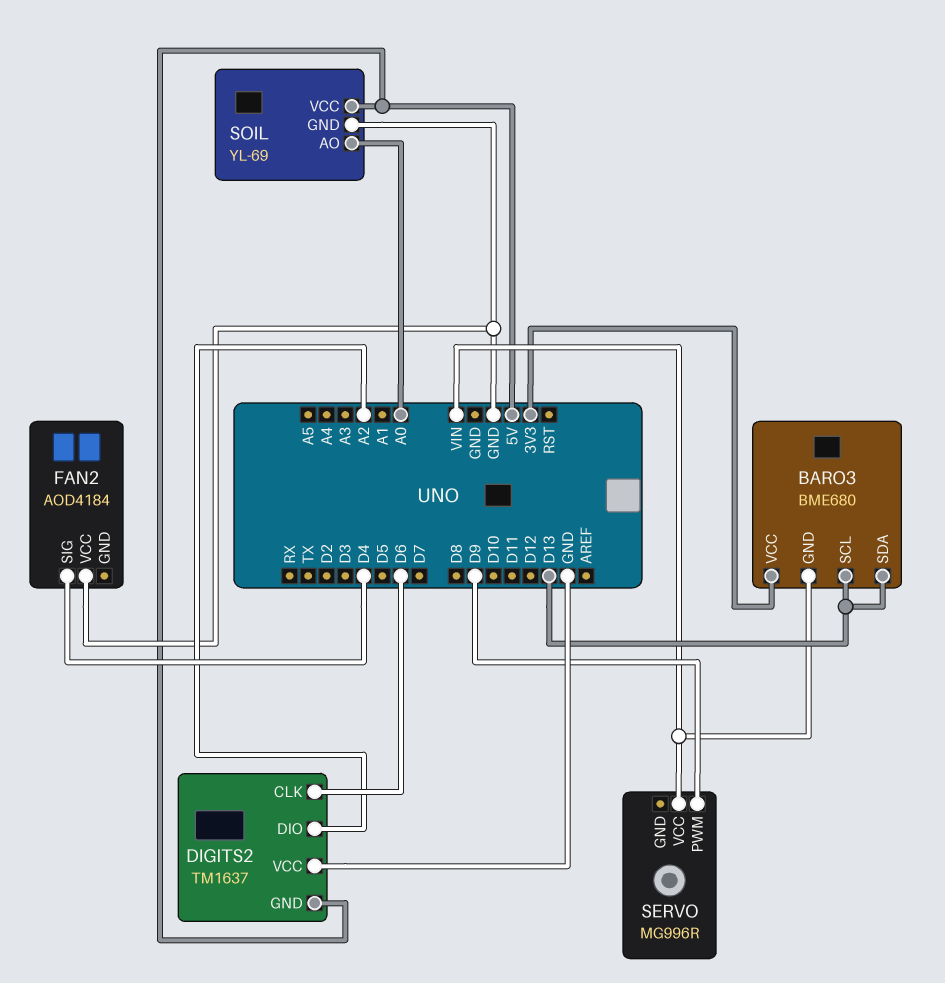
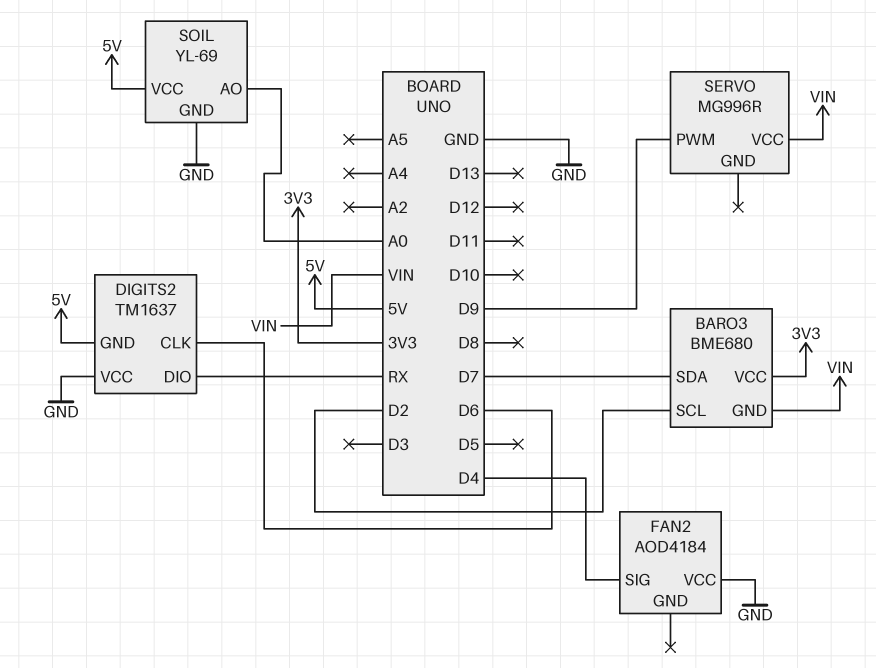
BARO3 pin SCL: D13 -> D2
BARO3 pin SDA: D13 -> D7
DIGITS2 pin DIO: A2 -> RX

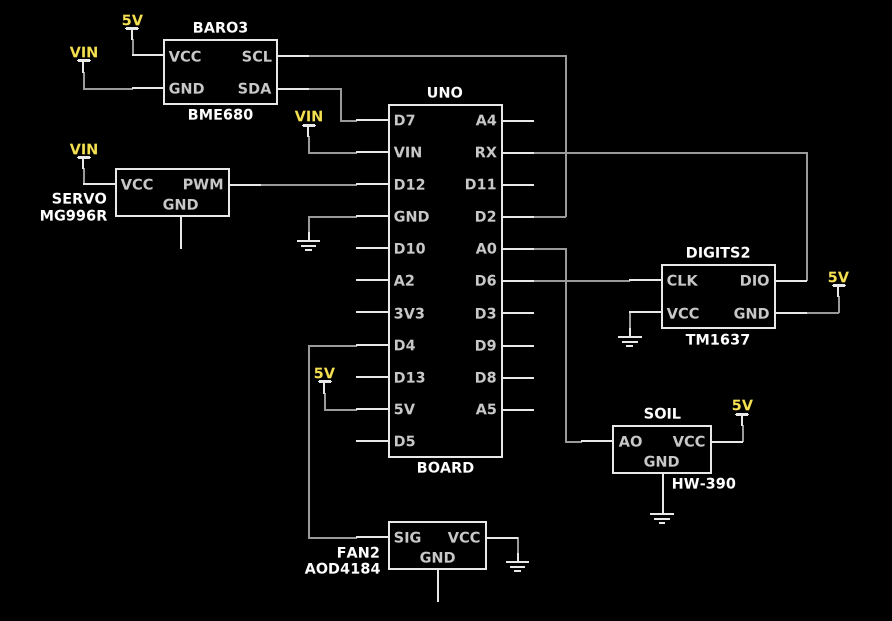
BARO3 pin VCC: 3V3 -> 5V
SERVO pin PWM: D9 -> D12
SOIL: YL-69 -> HW-390

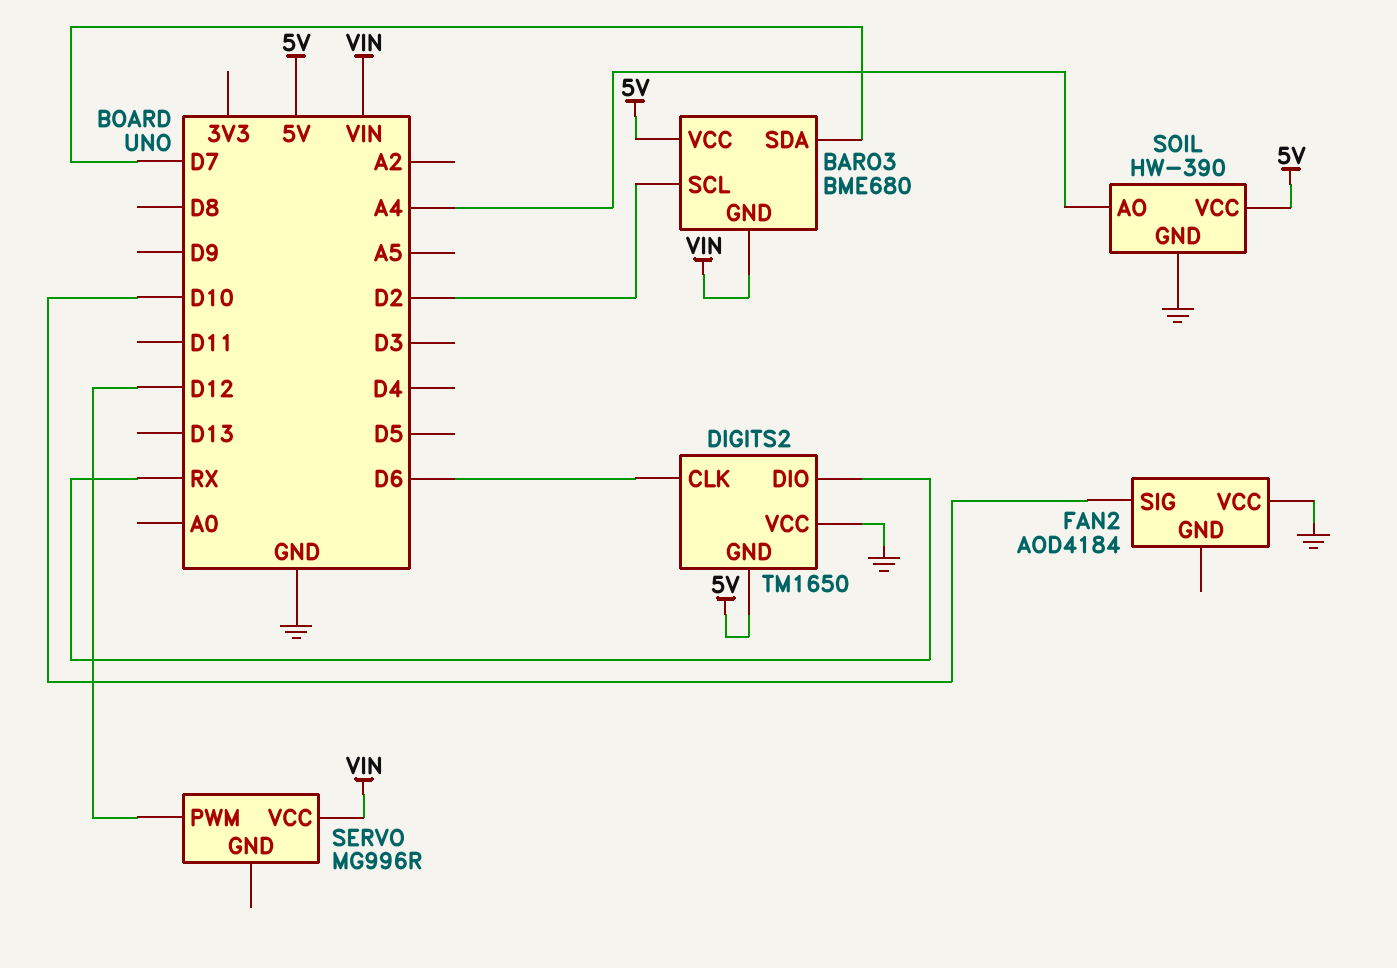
DIGITS2: TM1637 -> TM1650
FAN2 pin SIG: D4 -> D10
SOIL pin AO: A0 -> A4

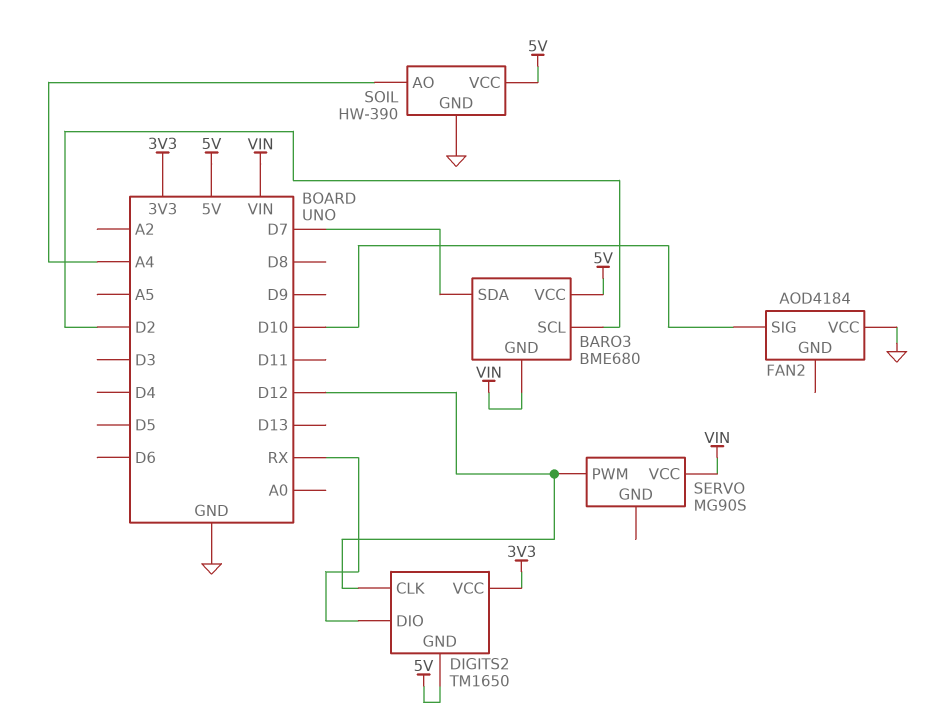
DIGITS2 pin CLK: D6 -> D12
DIGITS2 pin VCC: GND -> 3V3
SERVO: MG996R -> MG90S

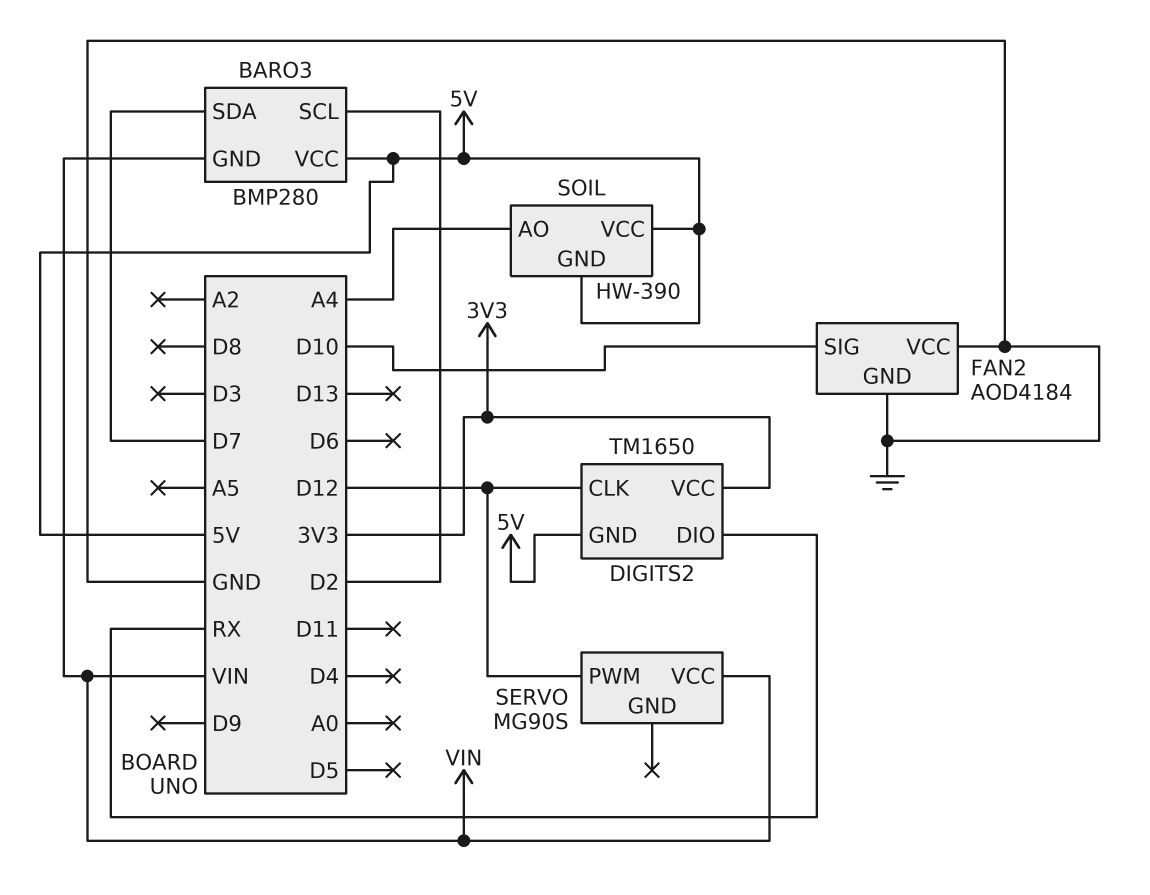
BARO3: BME680 -> BMP280
FAN2 pin GND: none -> GND
SOIL pin GND: GND -> 5V

